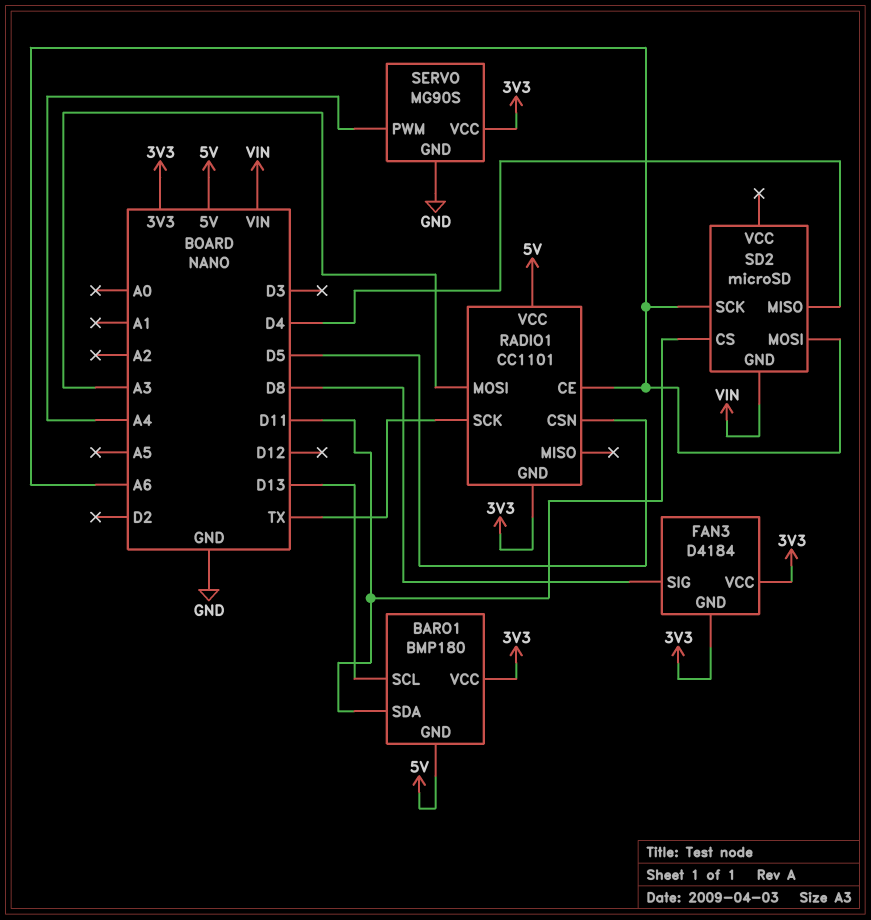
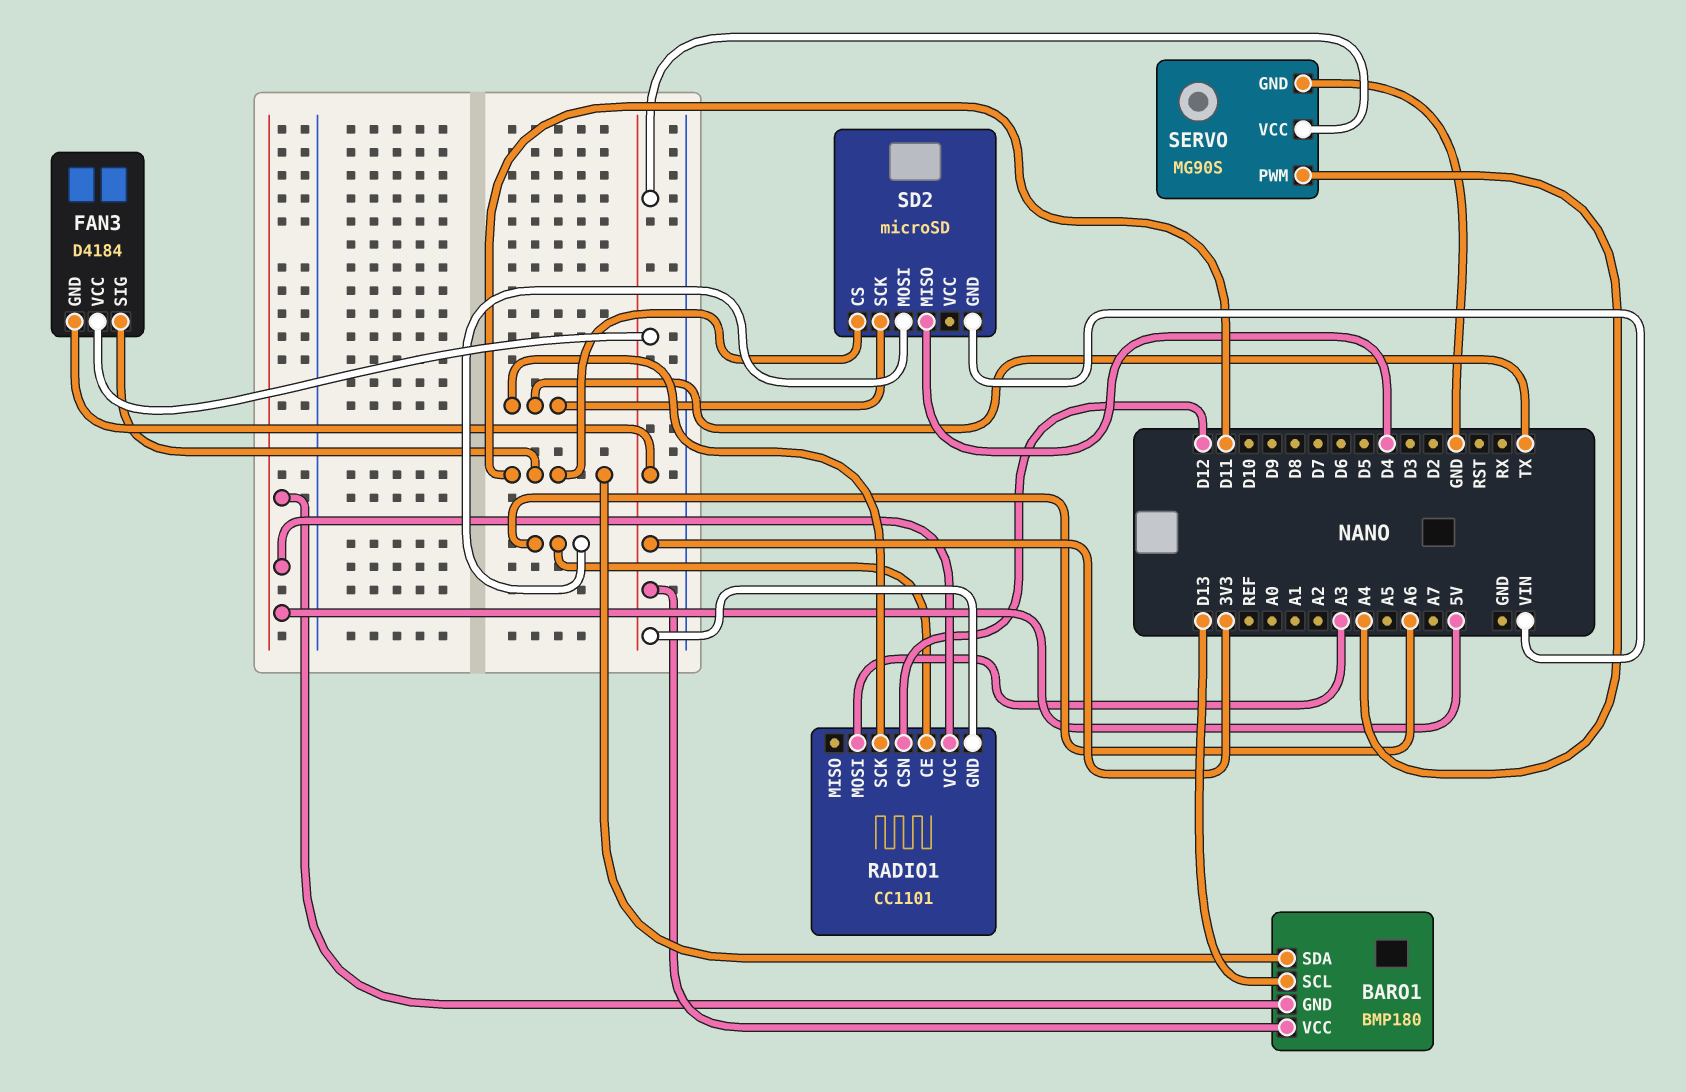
FAN3 pin SIG: D8 -> D11
RADIO1 pin CSN: D5 -> D12
SD2 pin SCK: A6 -> TX

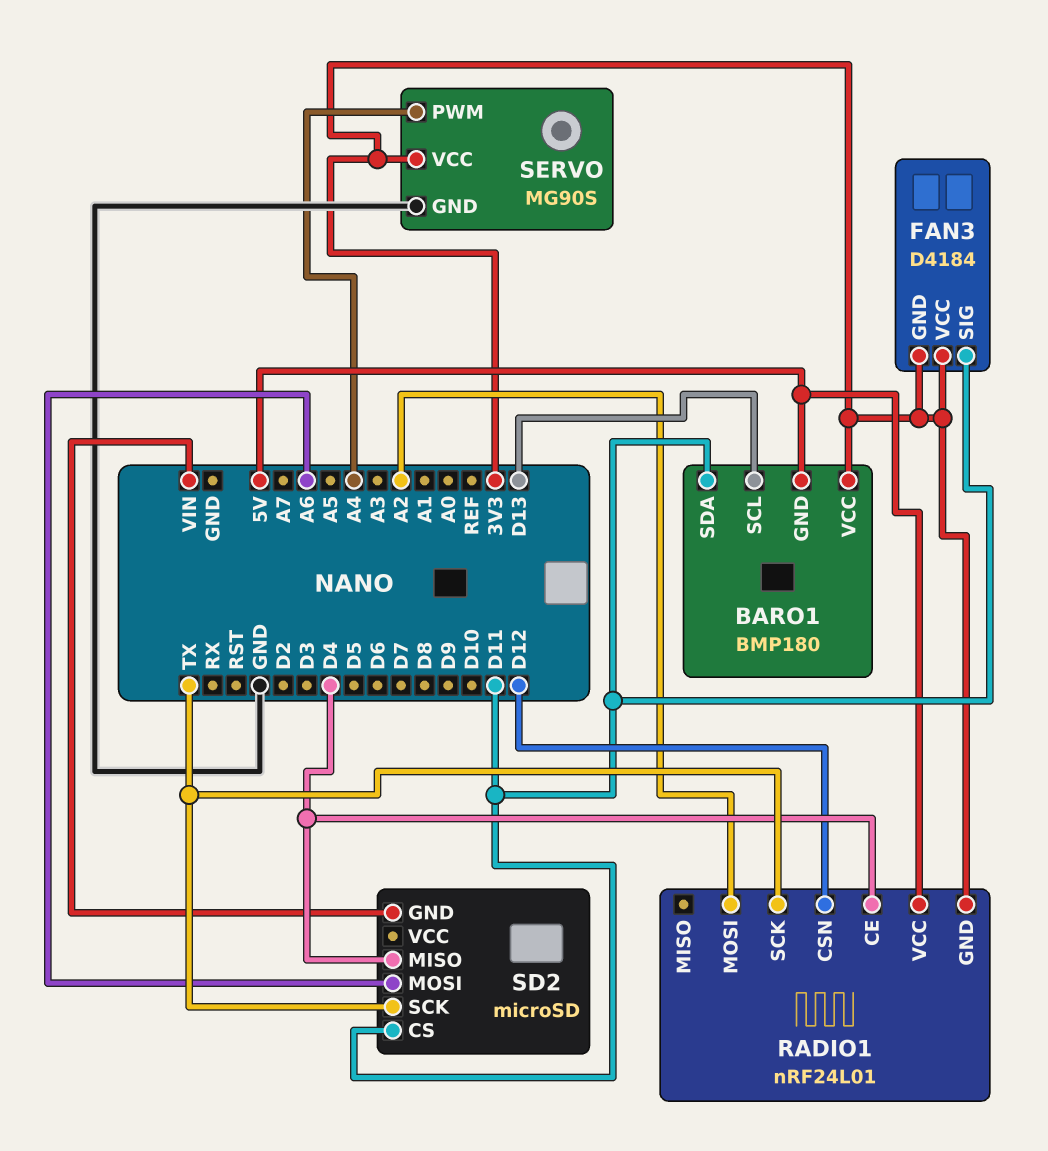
RADIO1: CC1101 -> nRF24L01
RADIO1 pin CE: A6 -> D4
RADIO1 pin MOSI: A3 -> A2

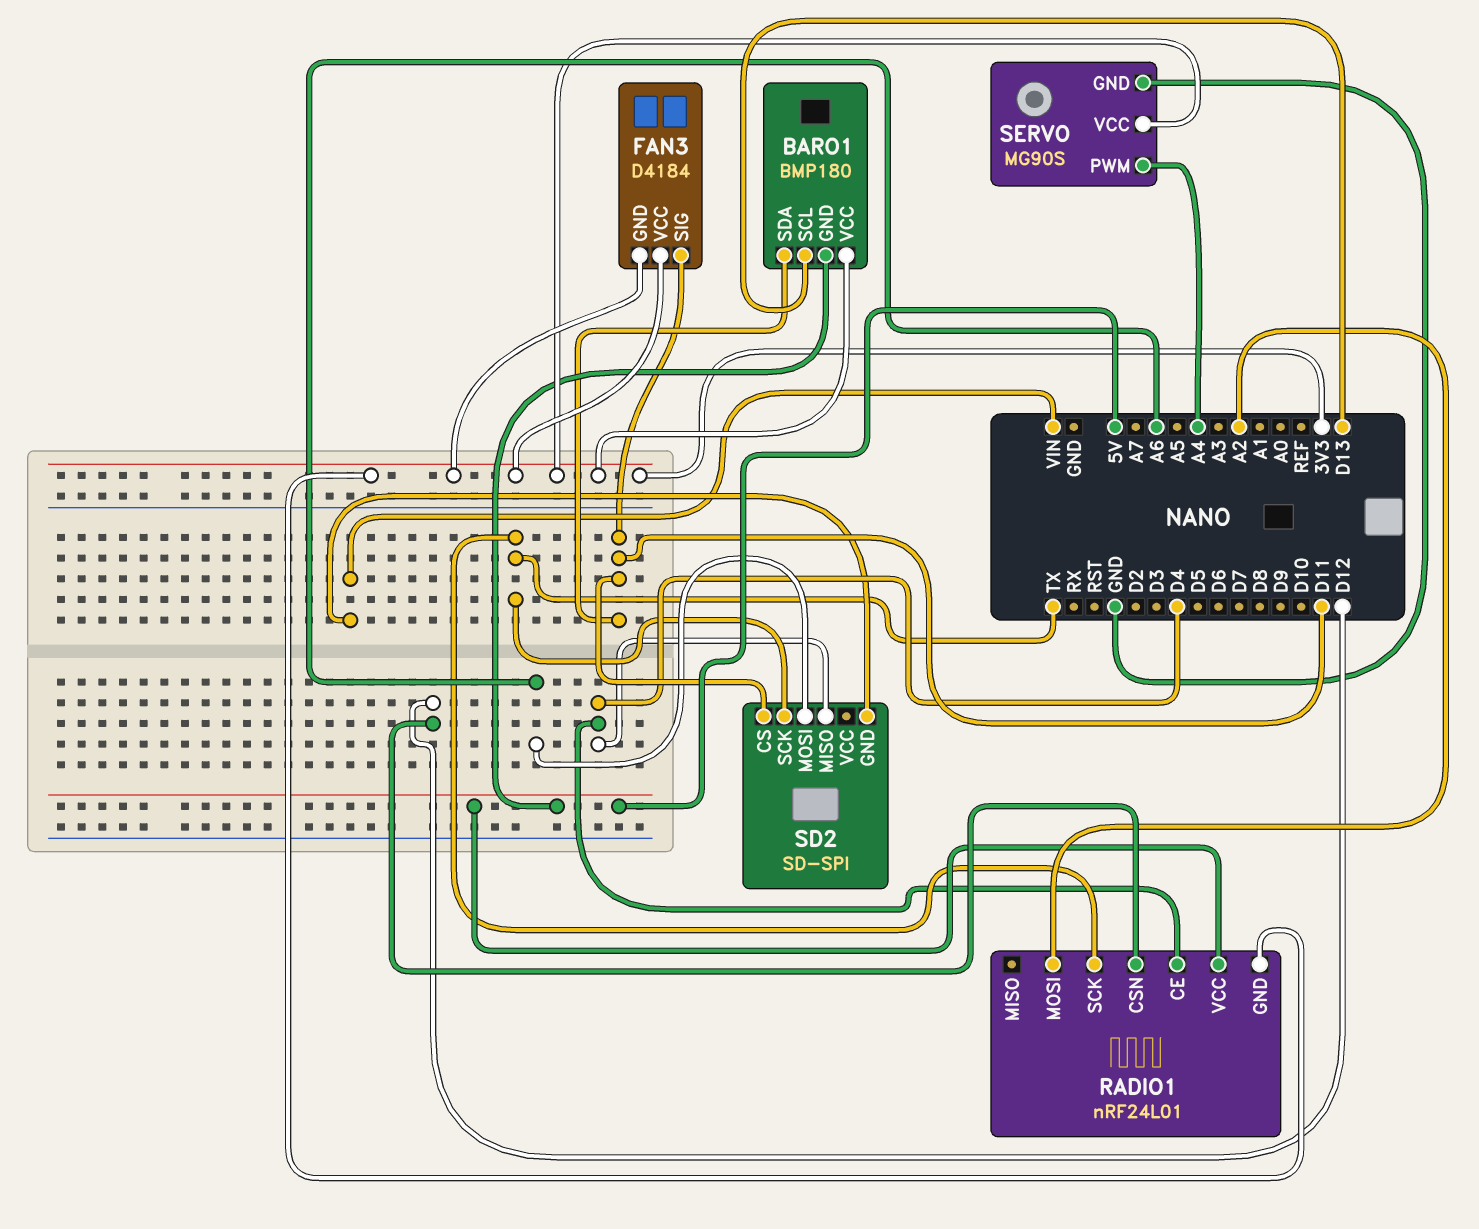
SD2: microSD -> SD-SPI

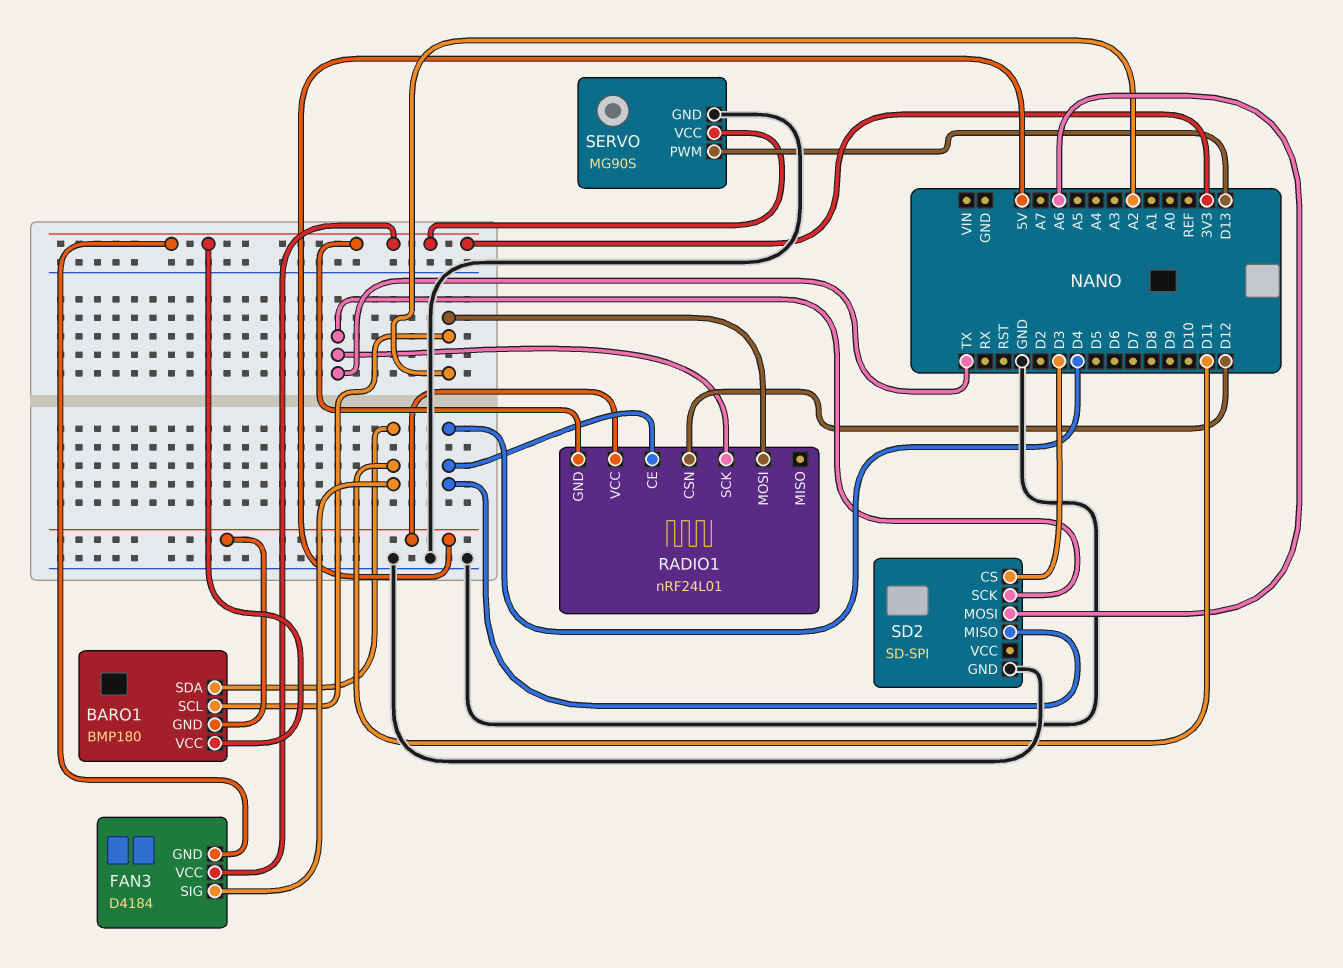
BARO1 pin SCL: D13 -> A2
SD2 pin CS: D11 -> D3
SD2 pin GND: VIN -> GND
SERVO pin PWM: A4 -> D13

